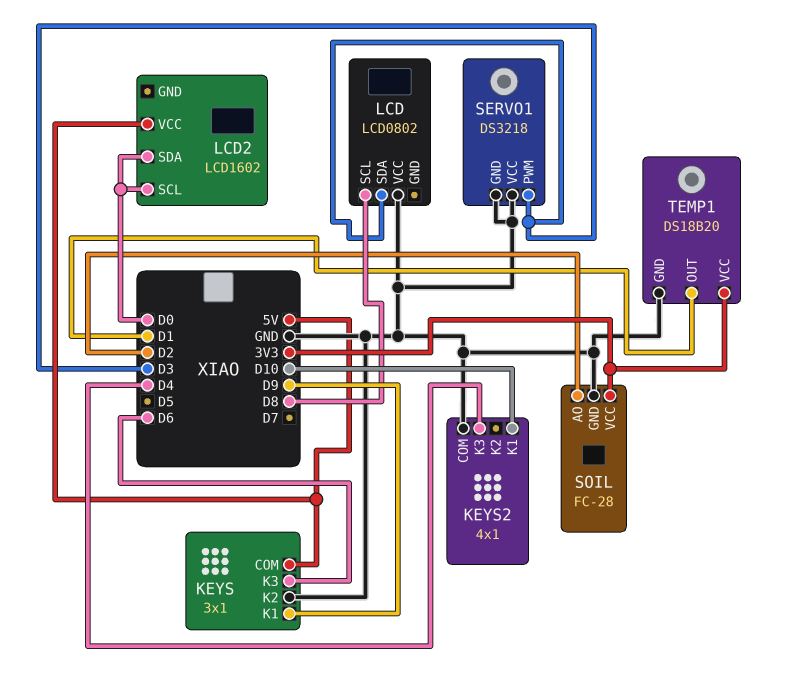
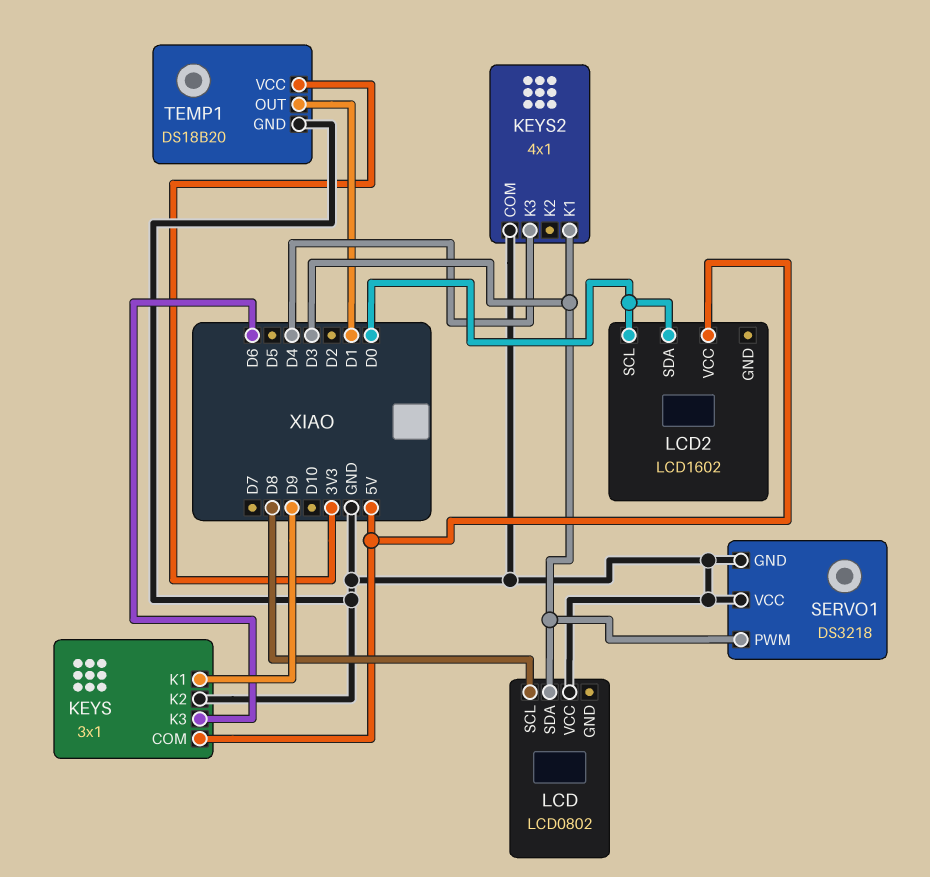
KEYS2 pin K1: D10 -> D3
SOIL: FC-28 -> none
SOIL pin AO: D2 -> none
SOIL pin GND: GND -> none
SOIL pin VCC: 3V3 -> none

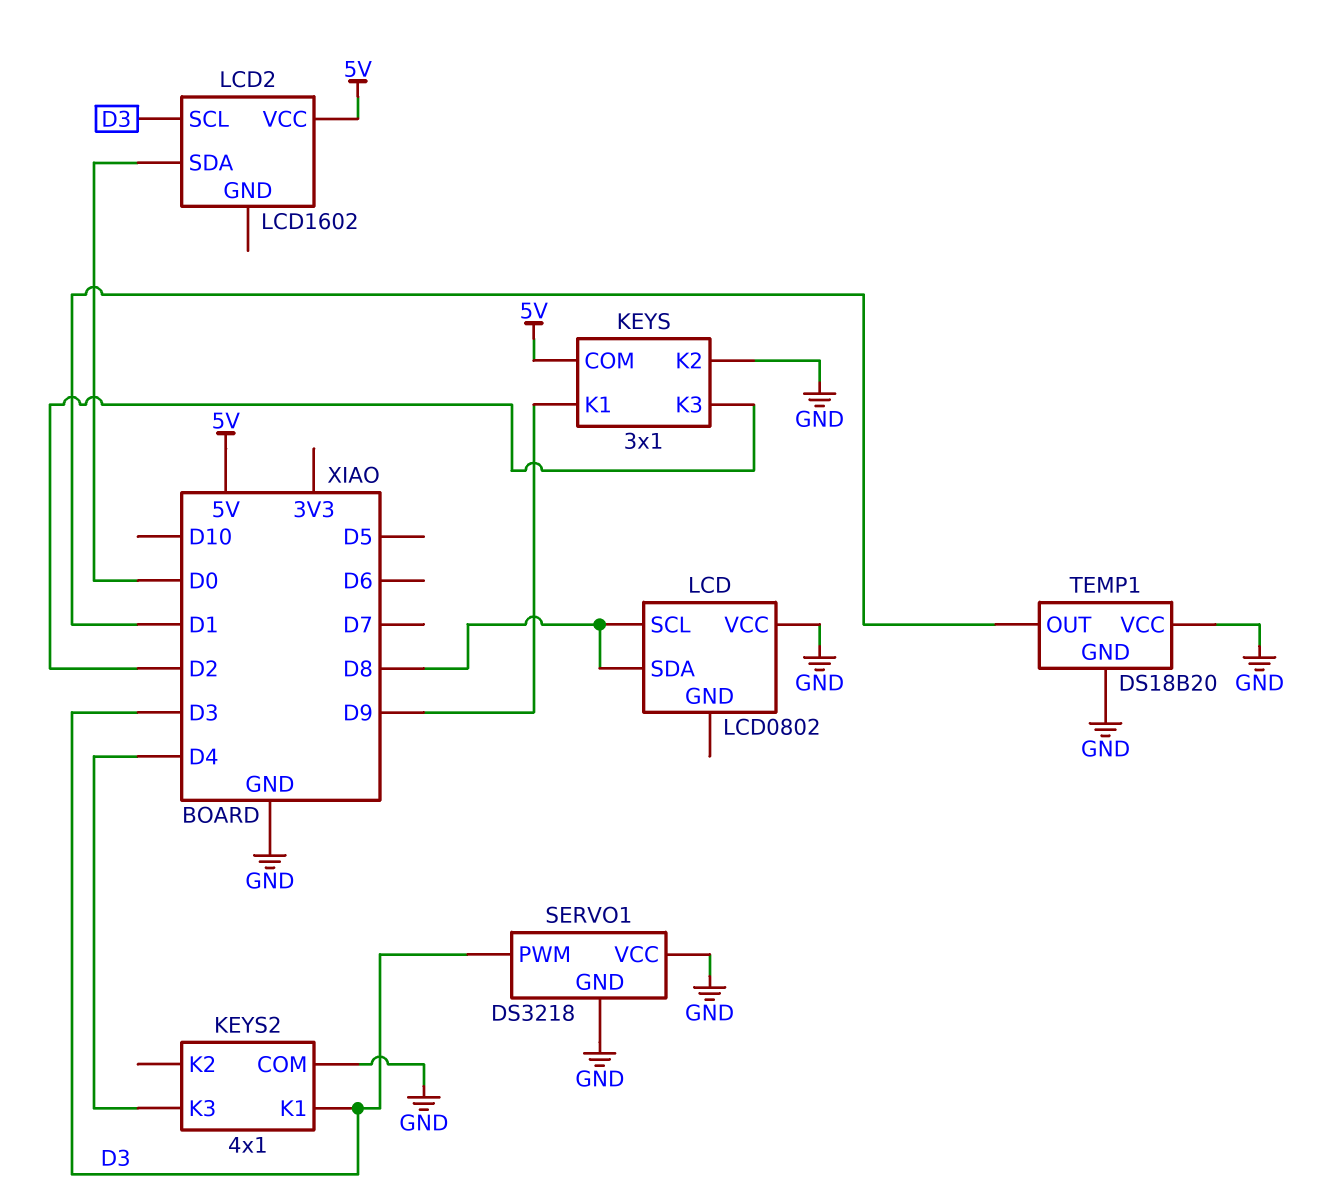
KEYS pin K3: D6 -> D2
LCD pin SDA: D3 -> D8
LCD2 pin SCL: D0 -> D3
TEMP1 pin VCC: 3V3 -> GND

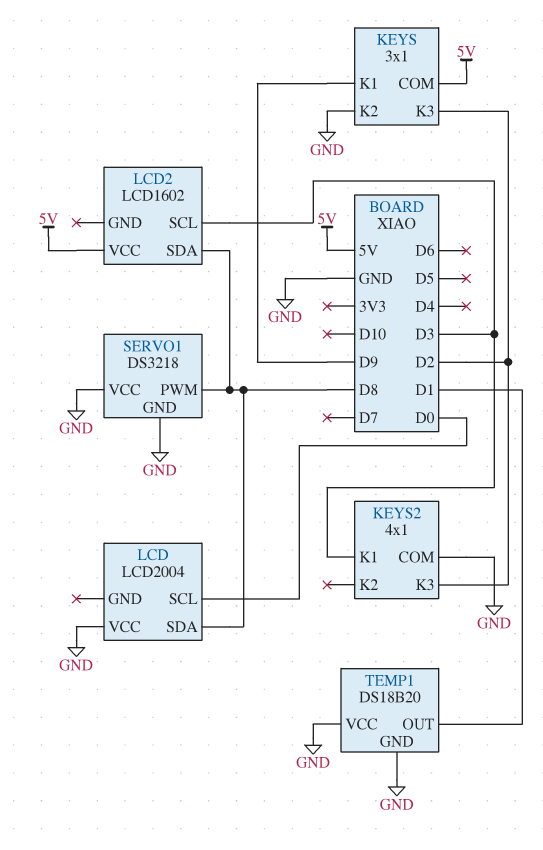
KEYS2 pin K3: D4 -> D2
LCD: LCD0802 -> LCD2004
LCD pin SCL: D8 -> D0
LCD2 pin SDA: D0 -> D8
SERVO1 pin PWM: D3 -> D8

